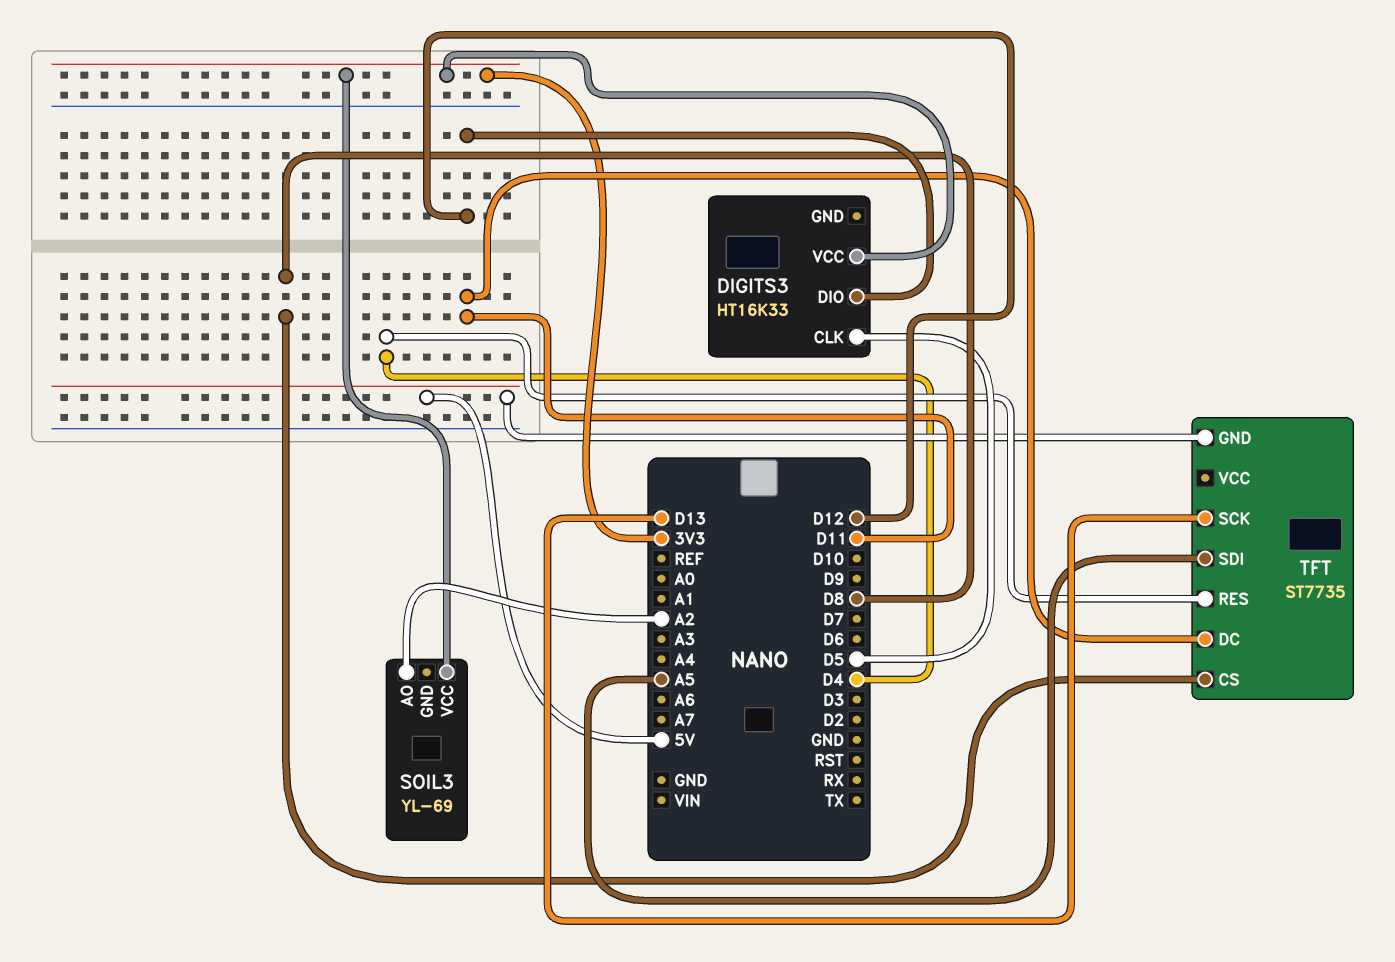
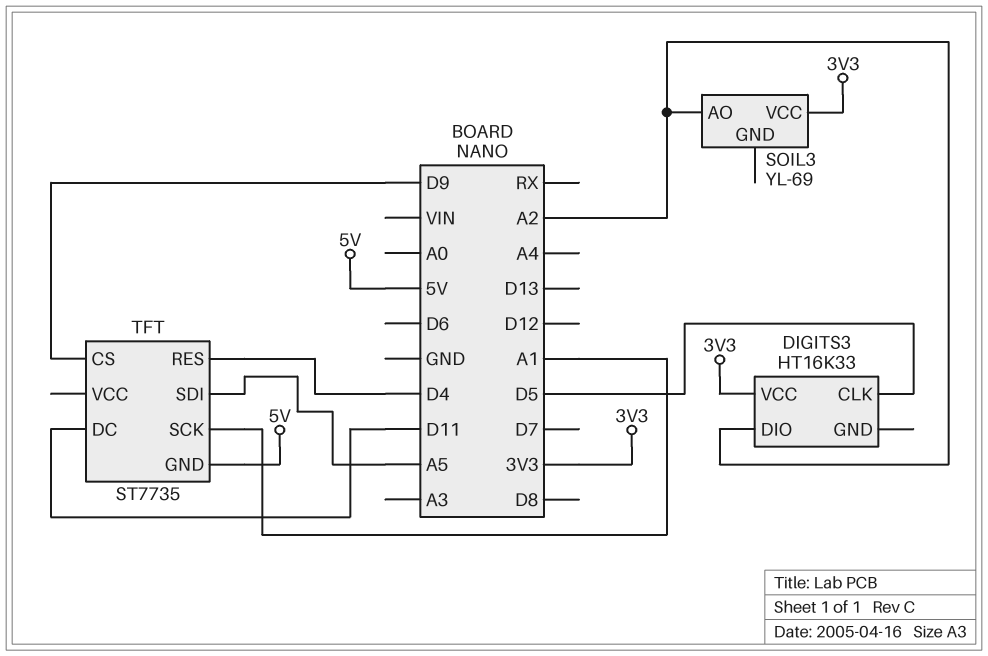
DIGITS3 pin DIO: D12 -> A2
TFT pin CS: D8 -> D9
TFT pin SCK: D13 -> A1

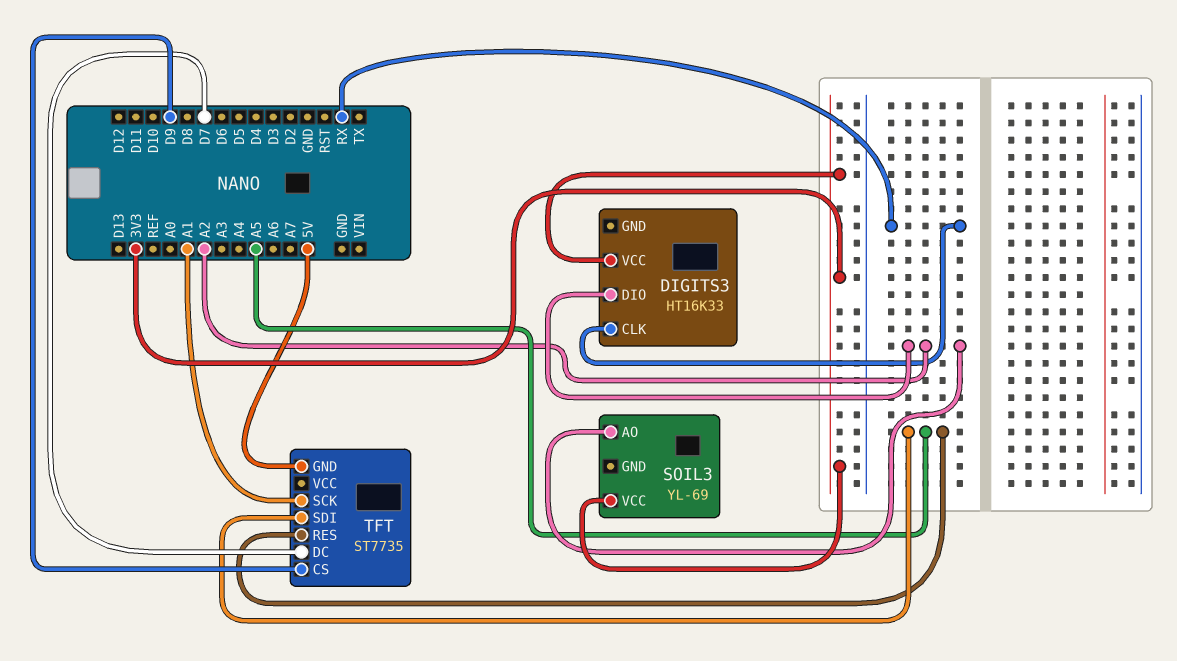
DIGITS3 pin CLK: D5 -> RX
TFT pin DC: D11 -> D7
TFT pin RES: D4 -> A5

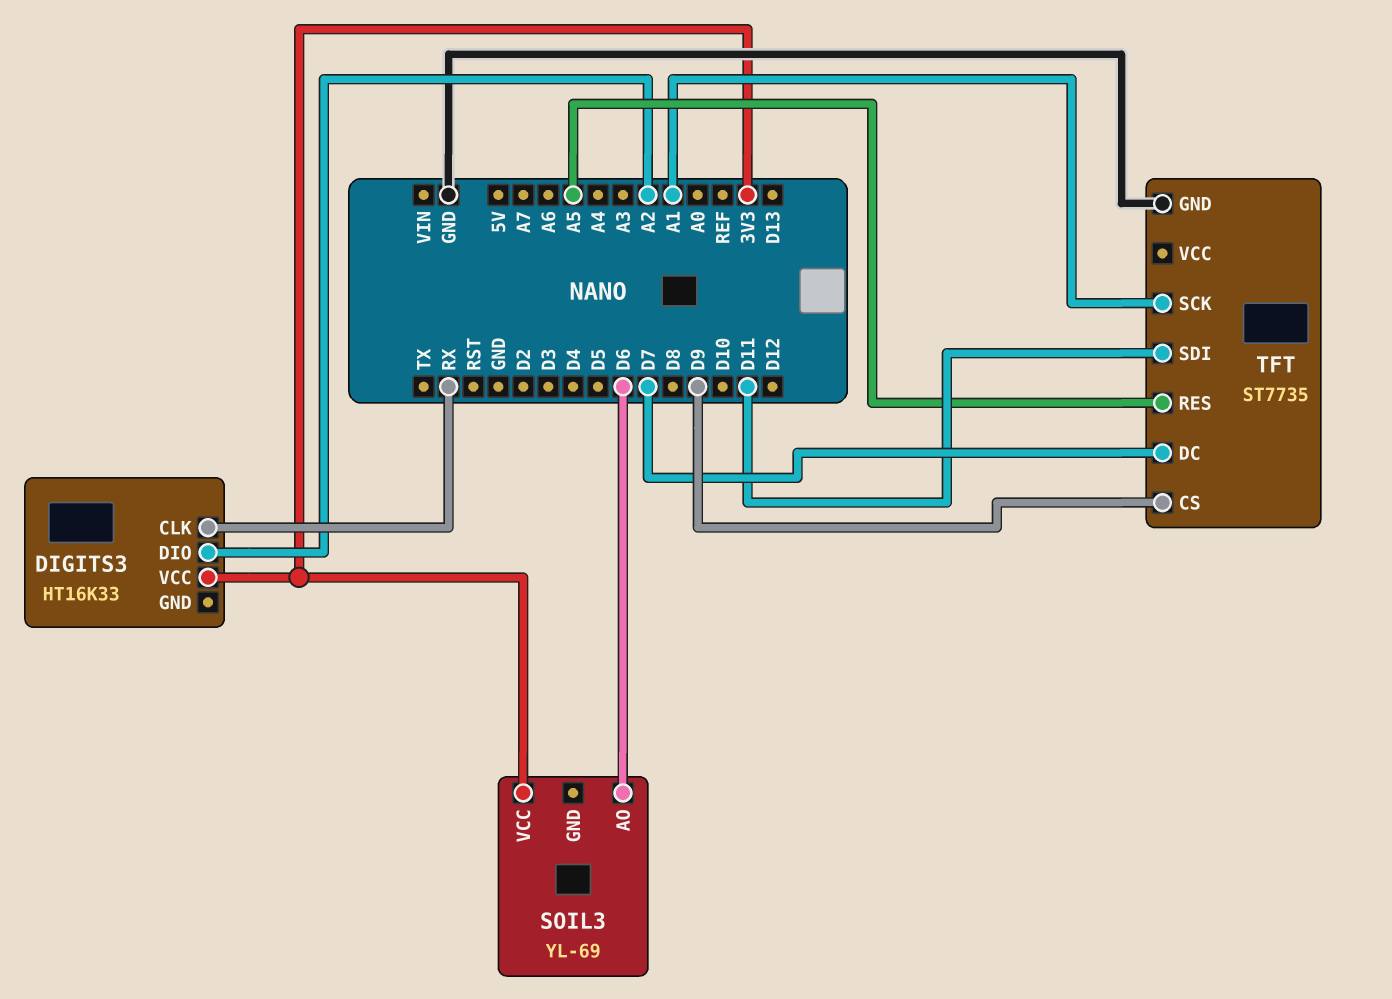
SOIL3 pin AO: A2 -> D6
TFT pin GND: 5V -> GND
TFT pin SDI: A5 -> D11

